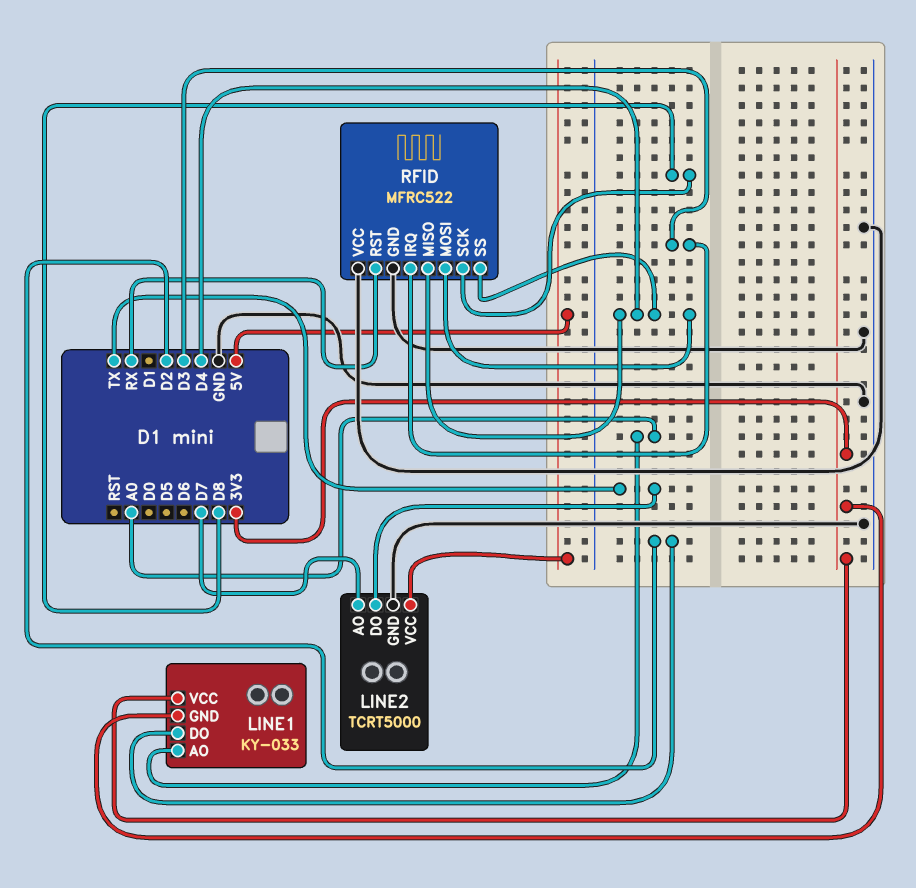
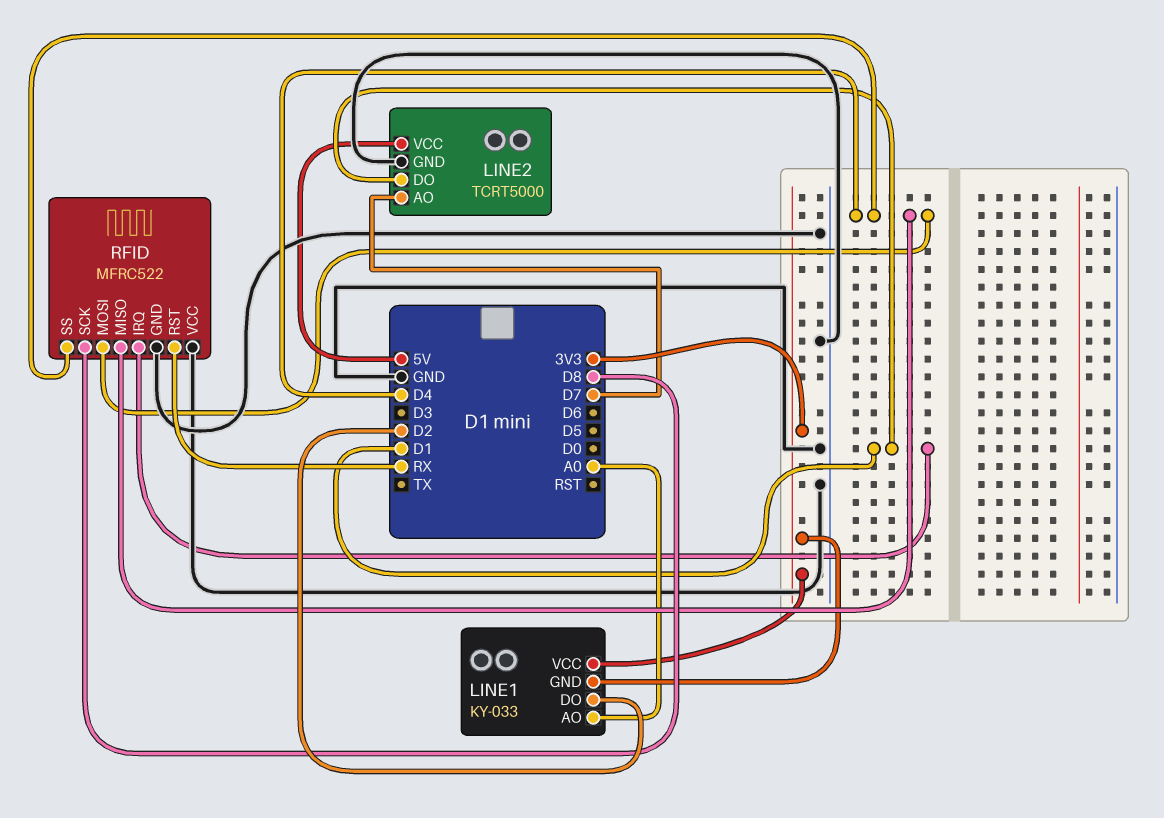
LINE2 pin DO: TX -> D1
RFID pin IRQ: D3 -> D1

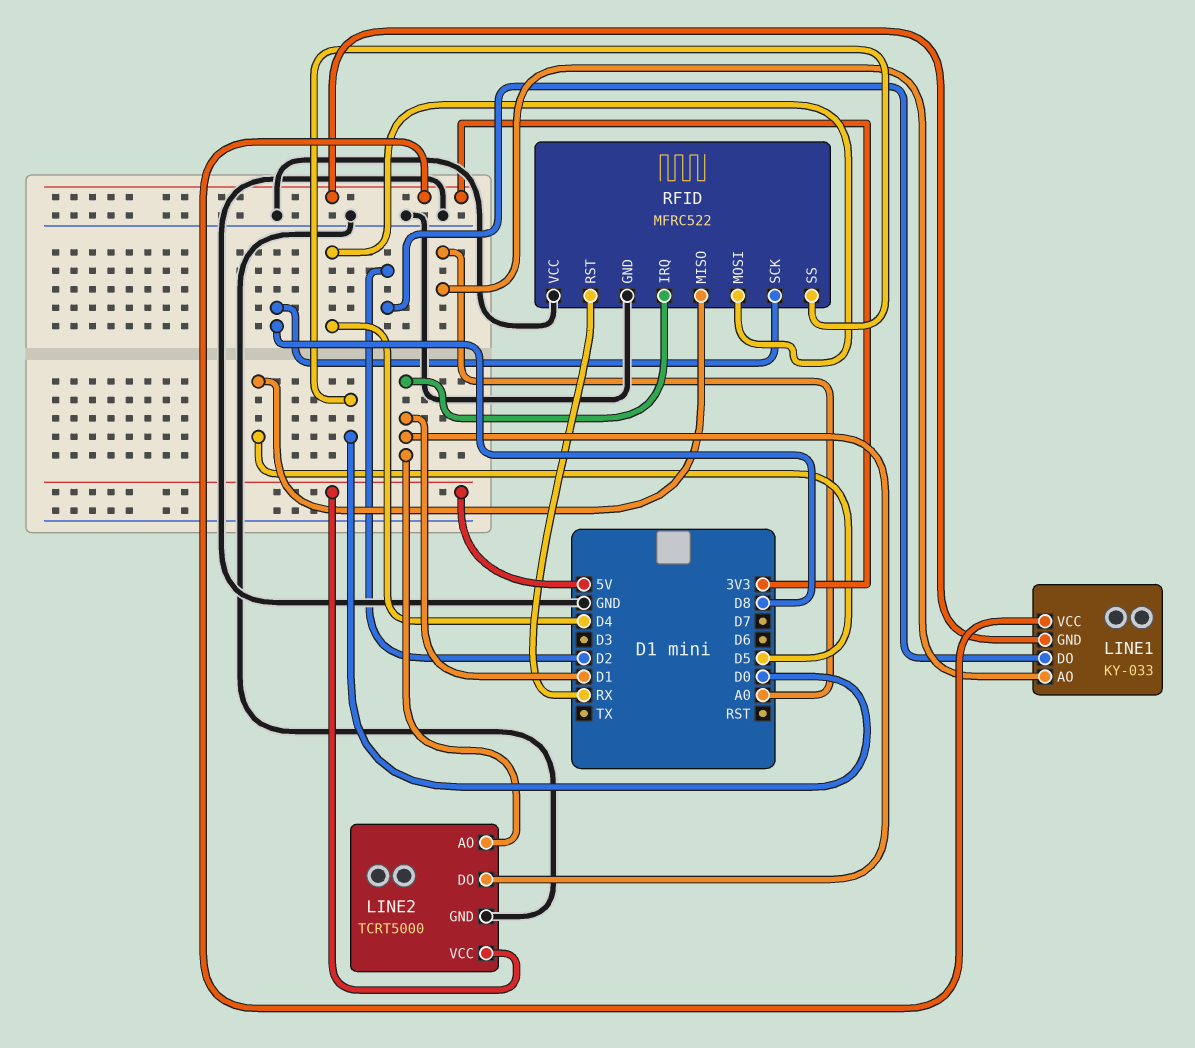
LINE2 pin AO: D7 -> D1
RFID pin MISO: D4 -> D5
RFID pin SS: D4 -> D0

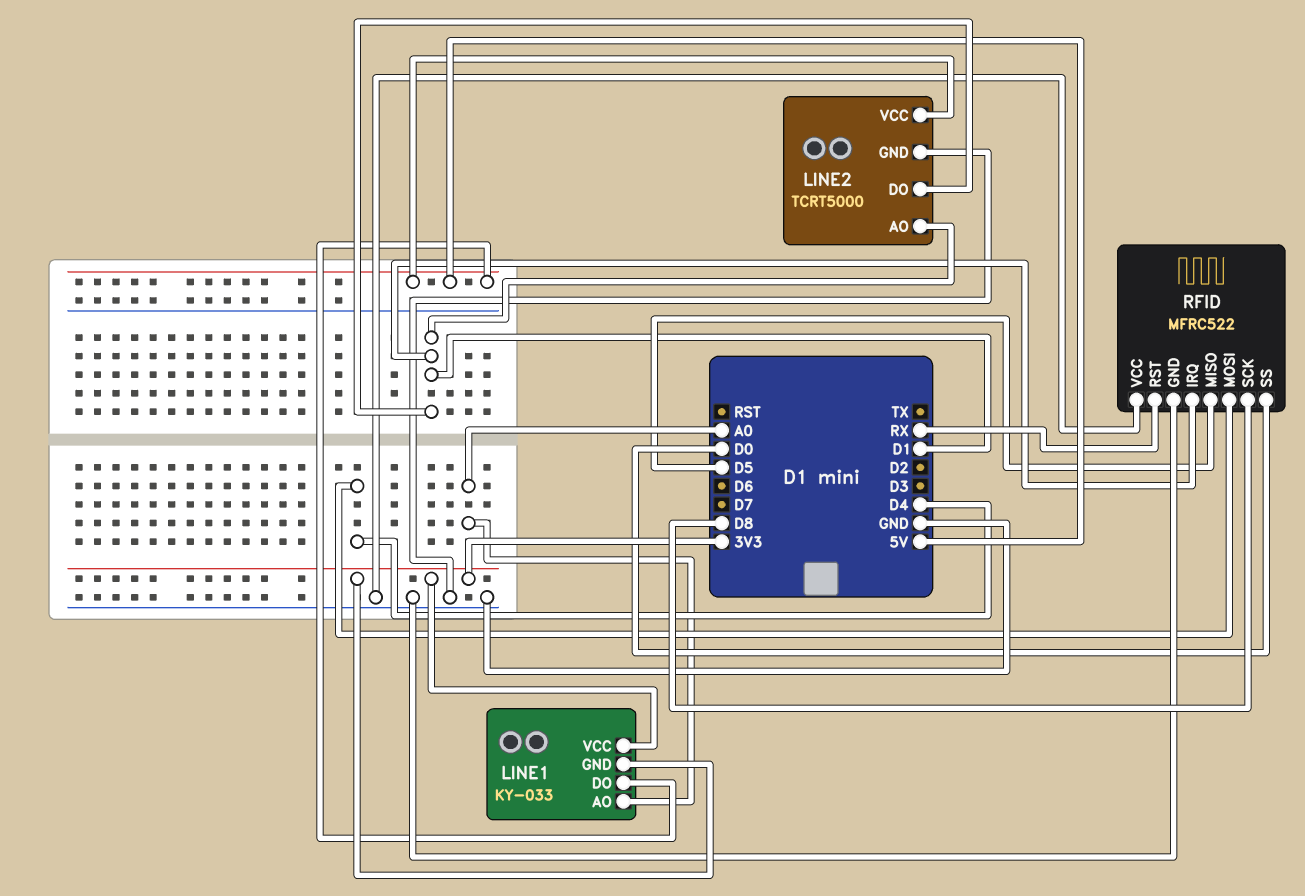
LINE1 pin DO: D2 -> 5V

